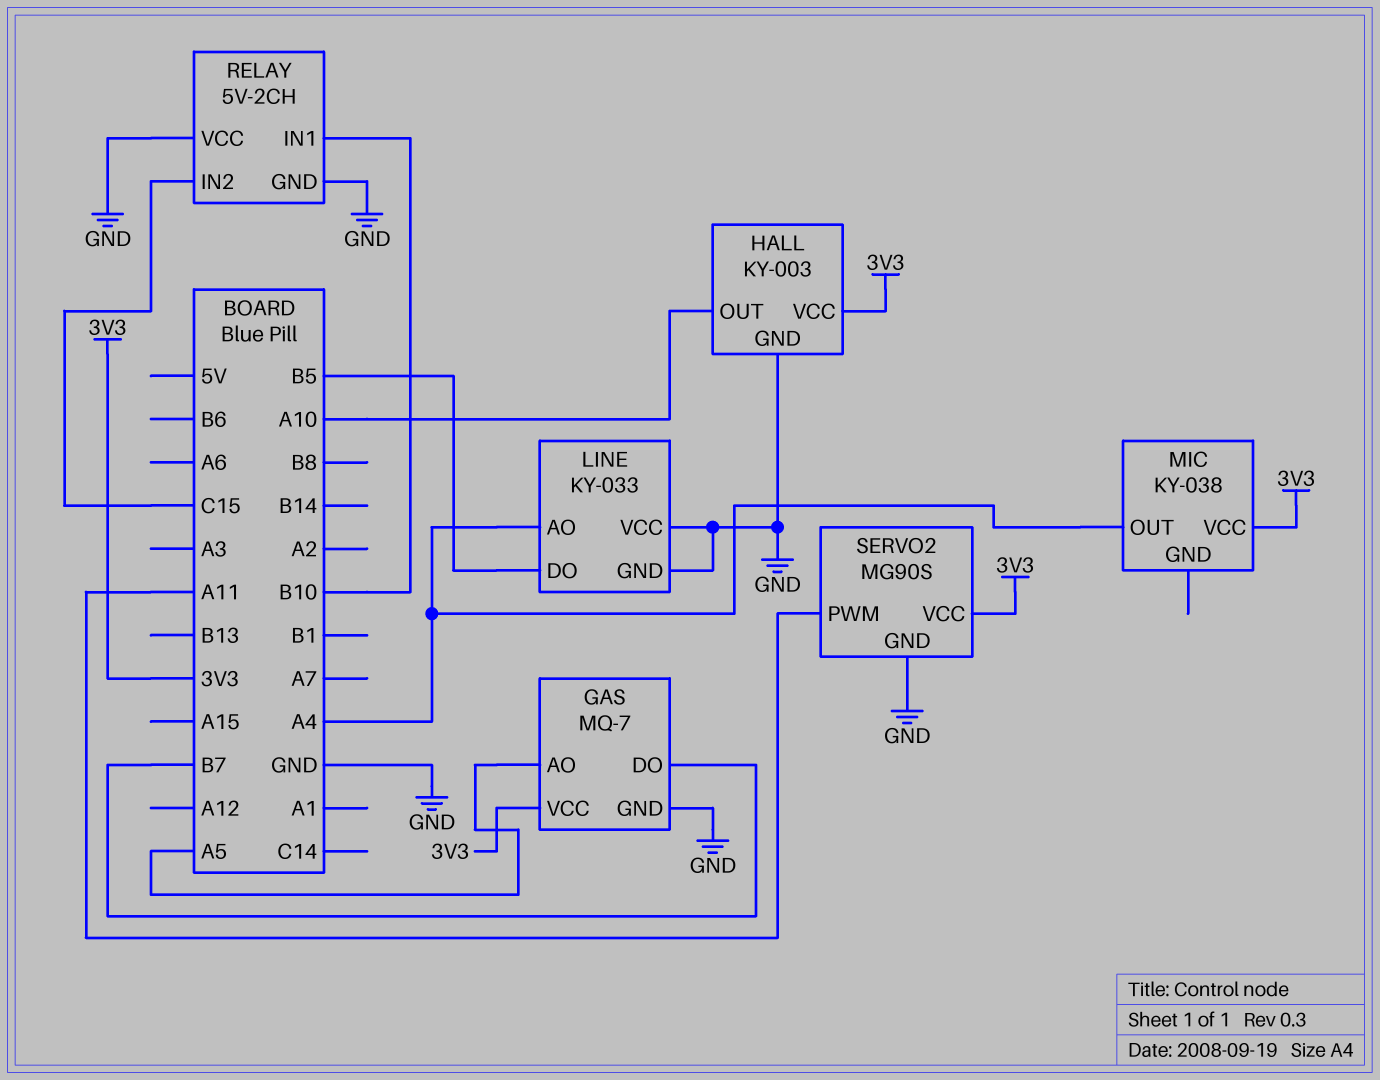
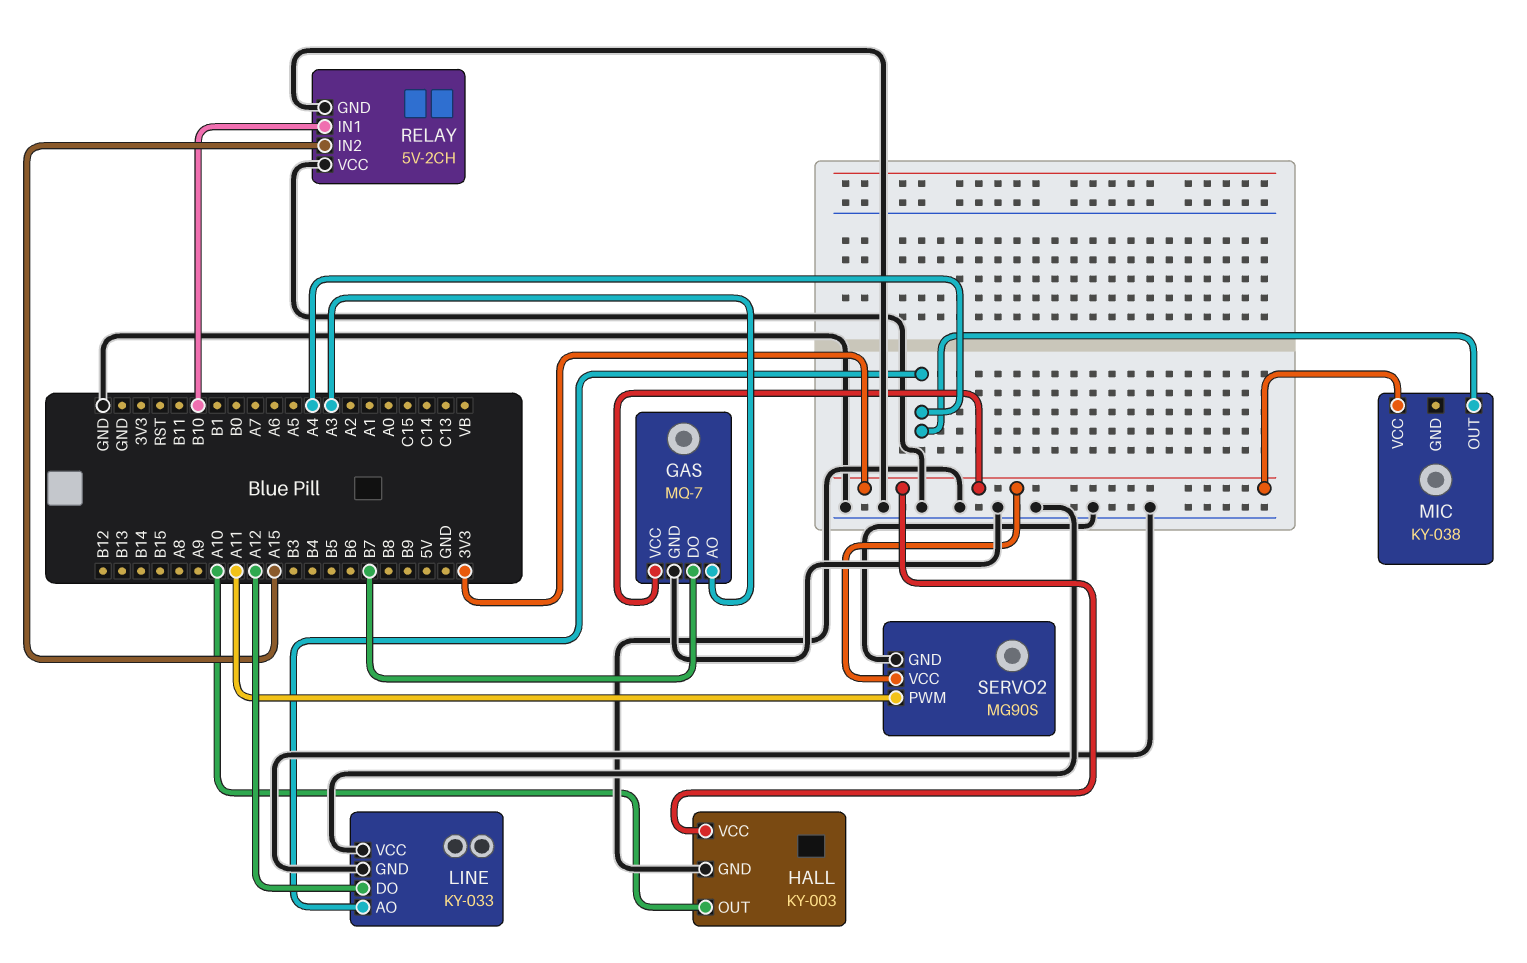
GAS pin AO: A5 -> A3
LINE pin DO: B5 -> A12
RELAY pin IN2: C15 -> A15

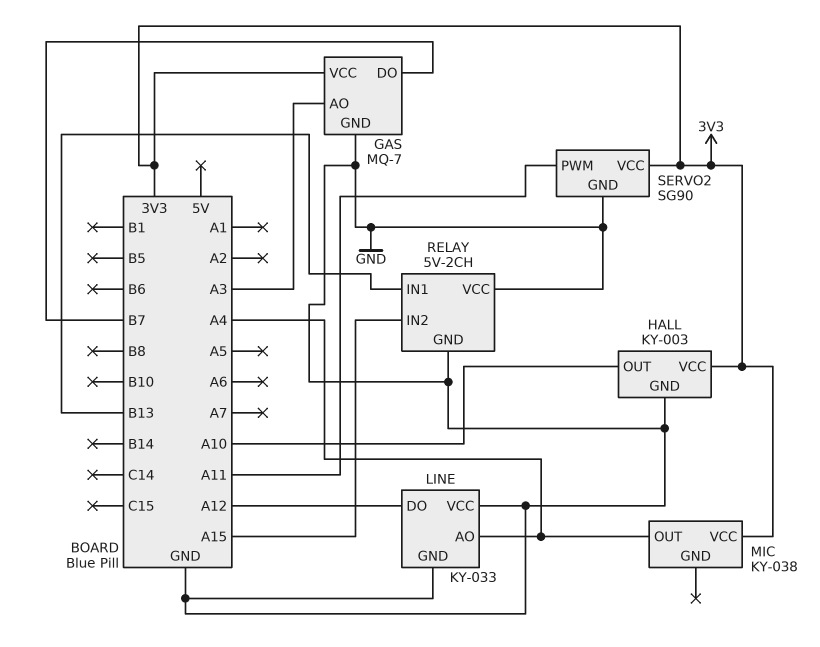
RELAY pin IN1: B10 -> B13
SERVO2: MG90S -> SG90

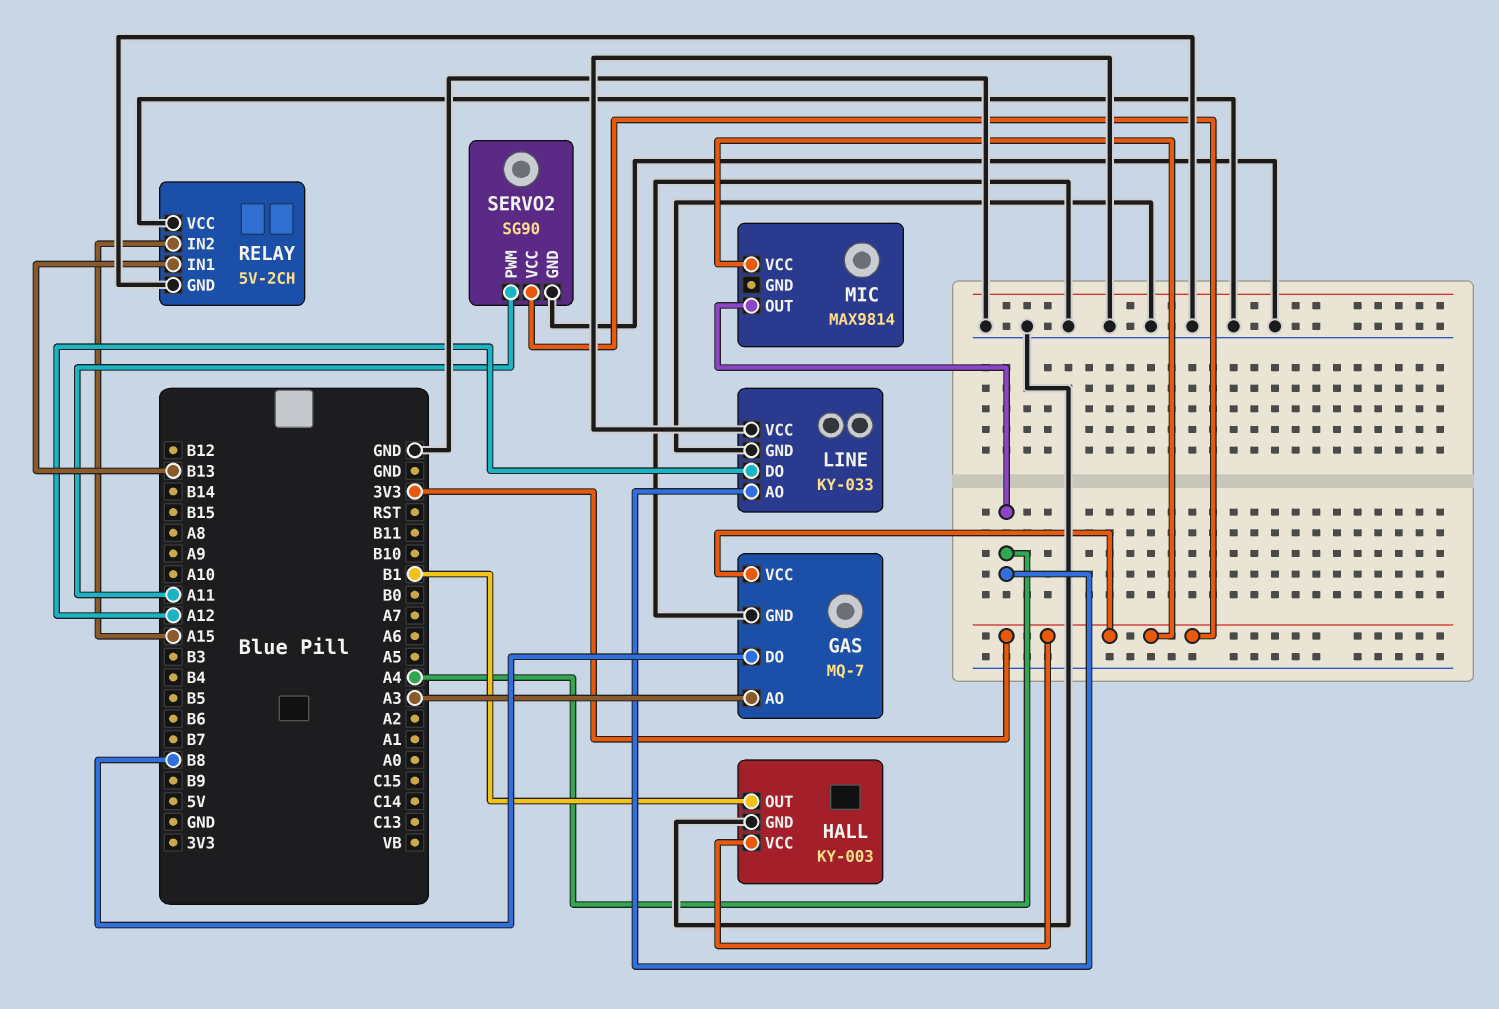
GAS pin DO: B7 -> B8
HALL pin OUT: A10 -> B1
MIC: KY-038 -> MAX9814

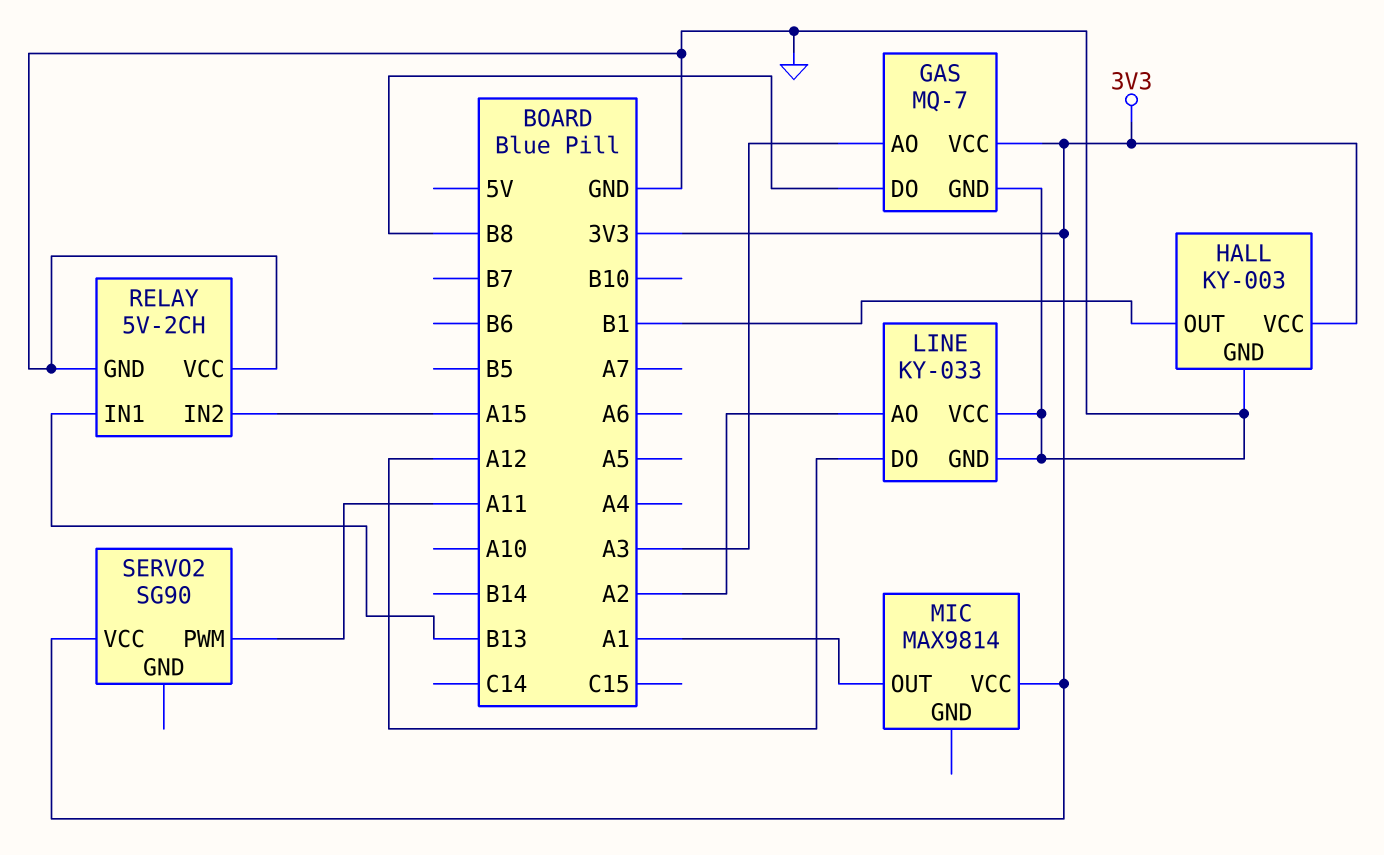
LINE pin AO: A4 -> A2
MIC pin OUT: A4 -> A1
SERVO2 pin GND: GND -> none

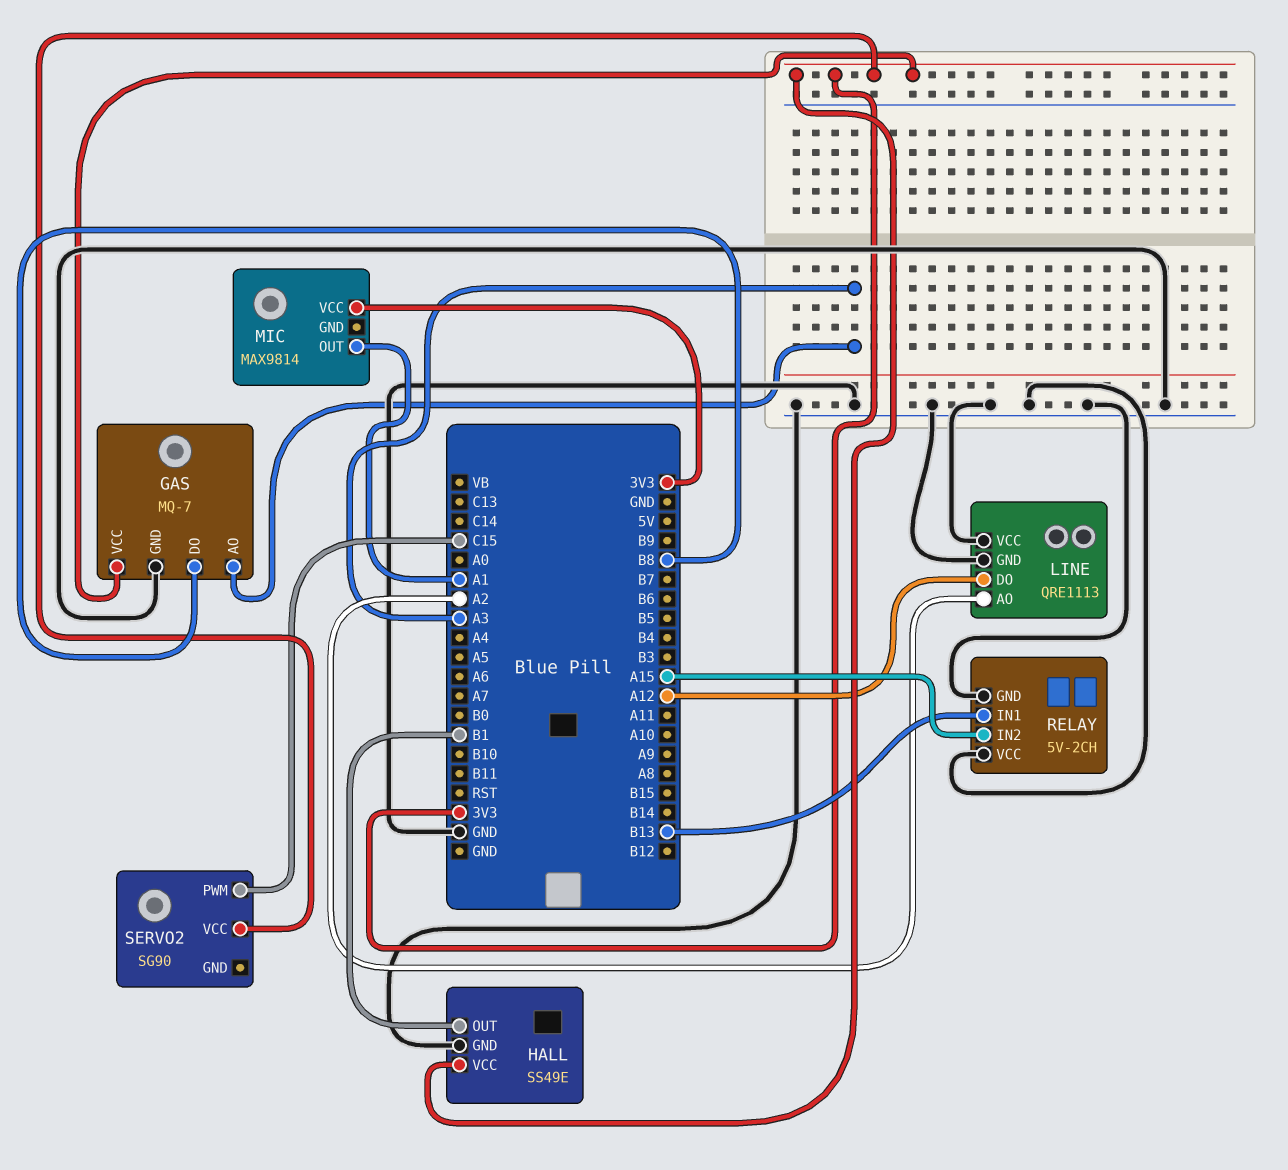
HALL: KY-003 -> SS49E
LINE: KY-033 -> QRE1113
SERVO2 pin PWM: A11 -> C15

